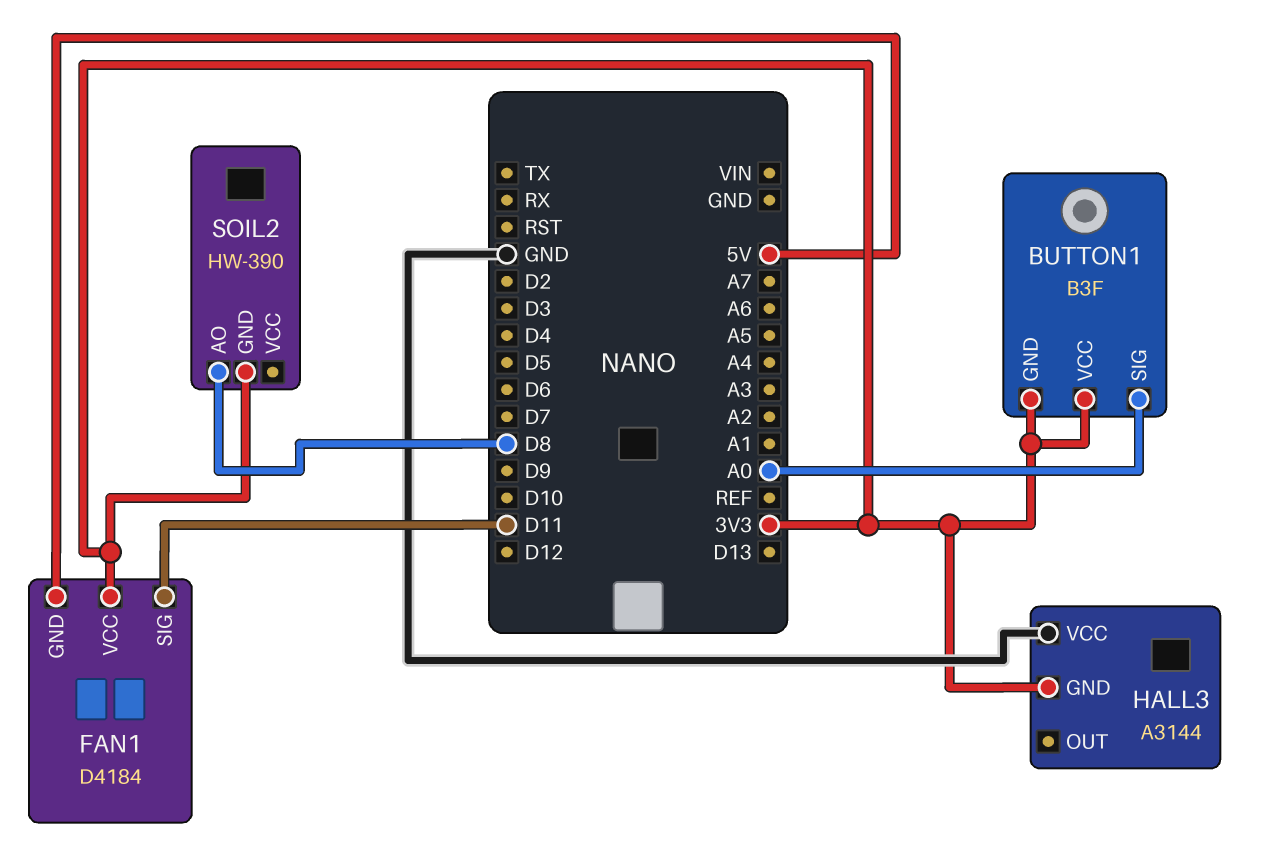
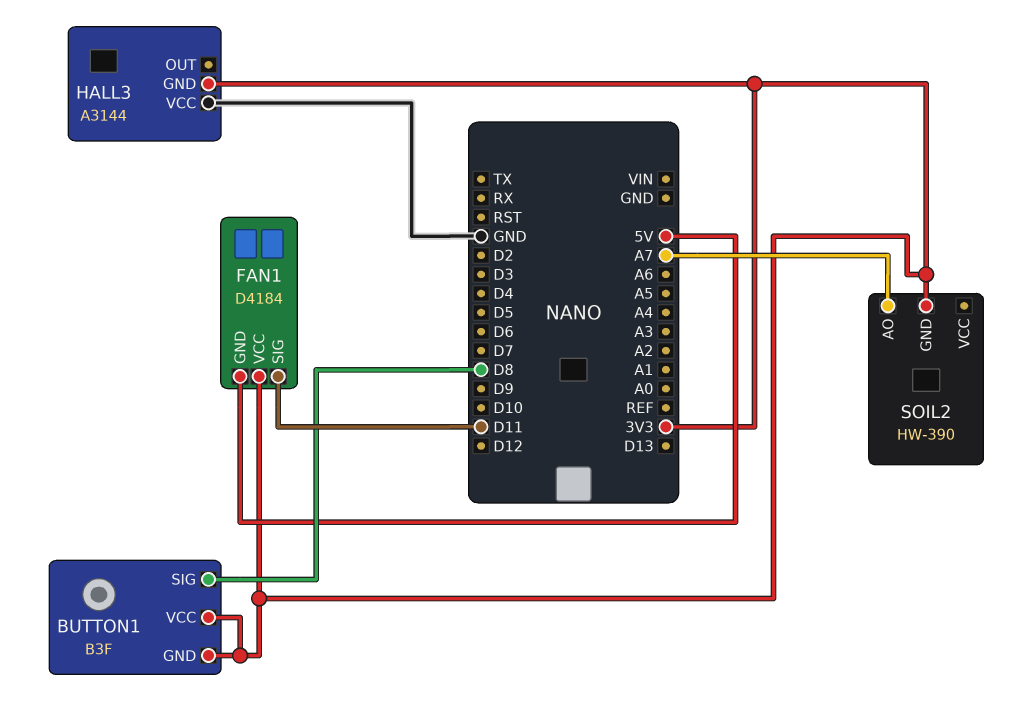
BUTTON1 pin SIG: A0 -> D8
SOIL2 pin AO: D8 -> A7

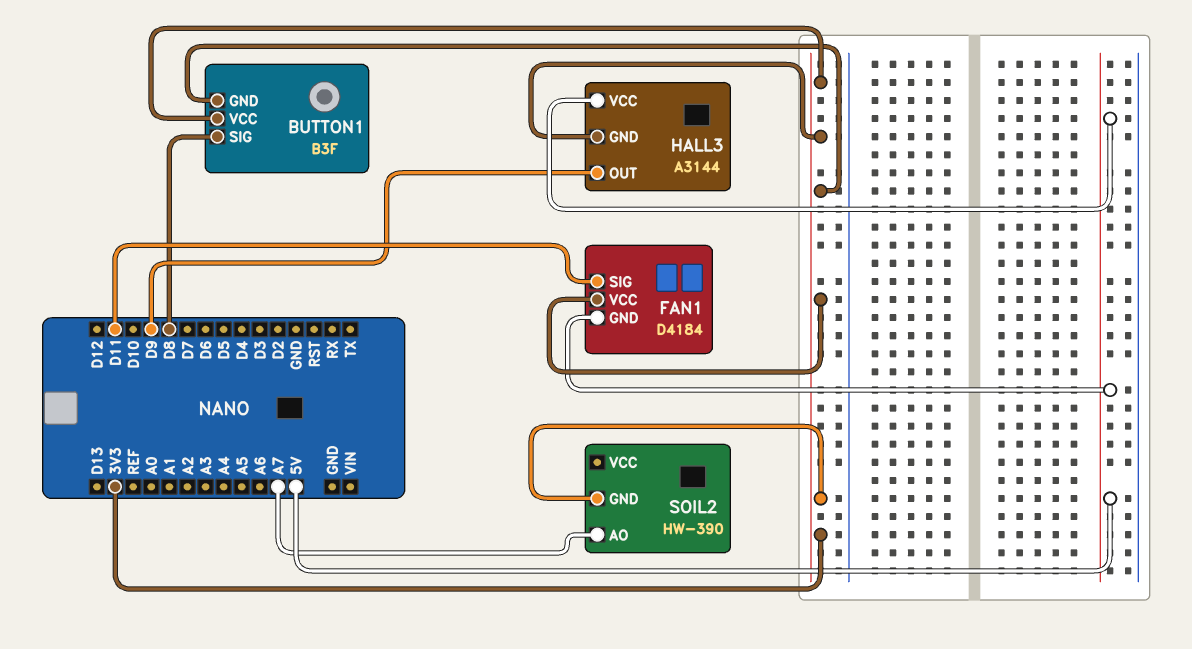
HALL3 pin OUT: none -> D9
HALL3 pin VCC: GND -> 5V

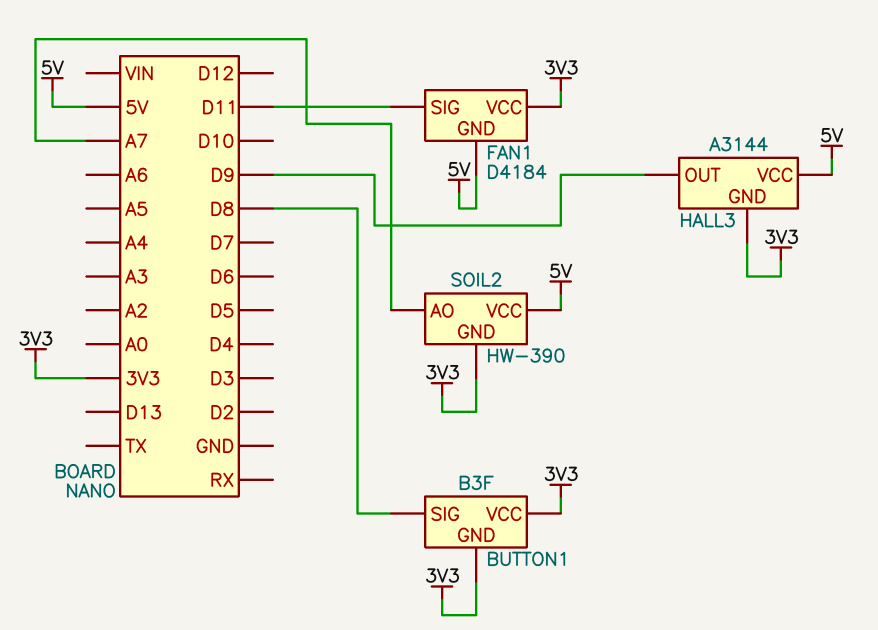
SOIL2 pin VCC: none -> 5V

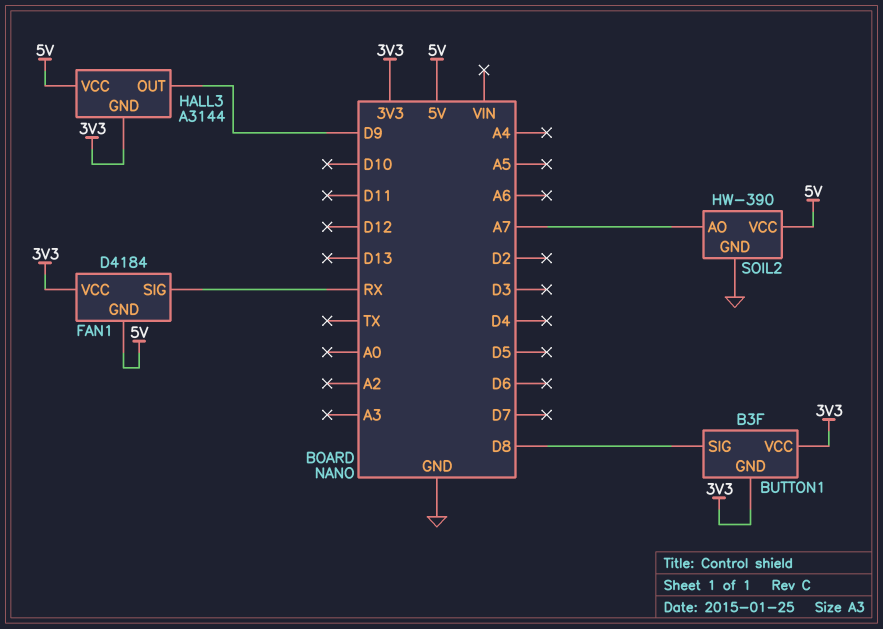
FAN1 pin SIG: D11 -> RX
SOIL2 pin GND: 3V3 -> GND

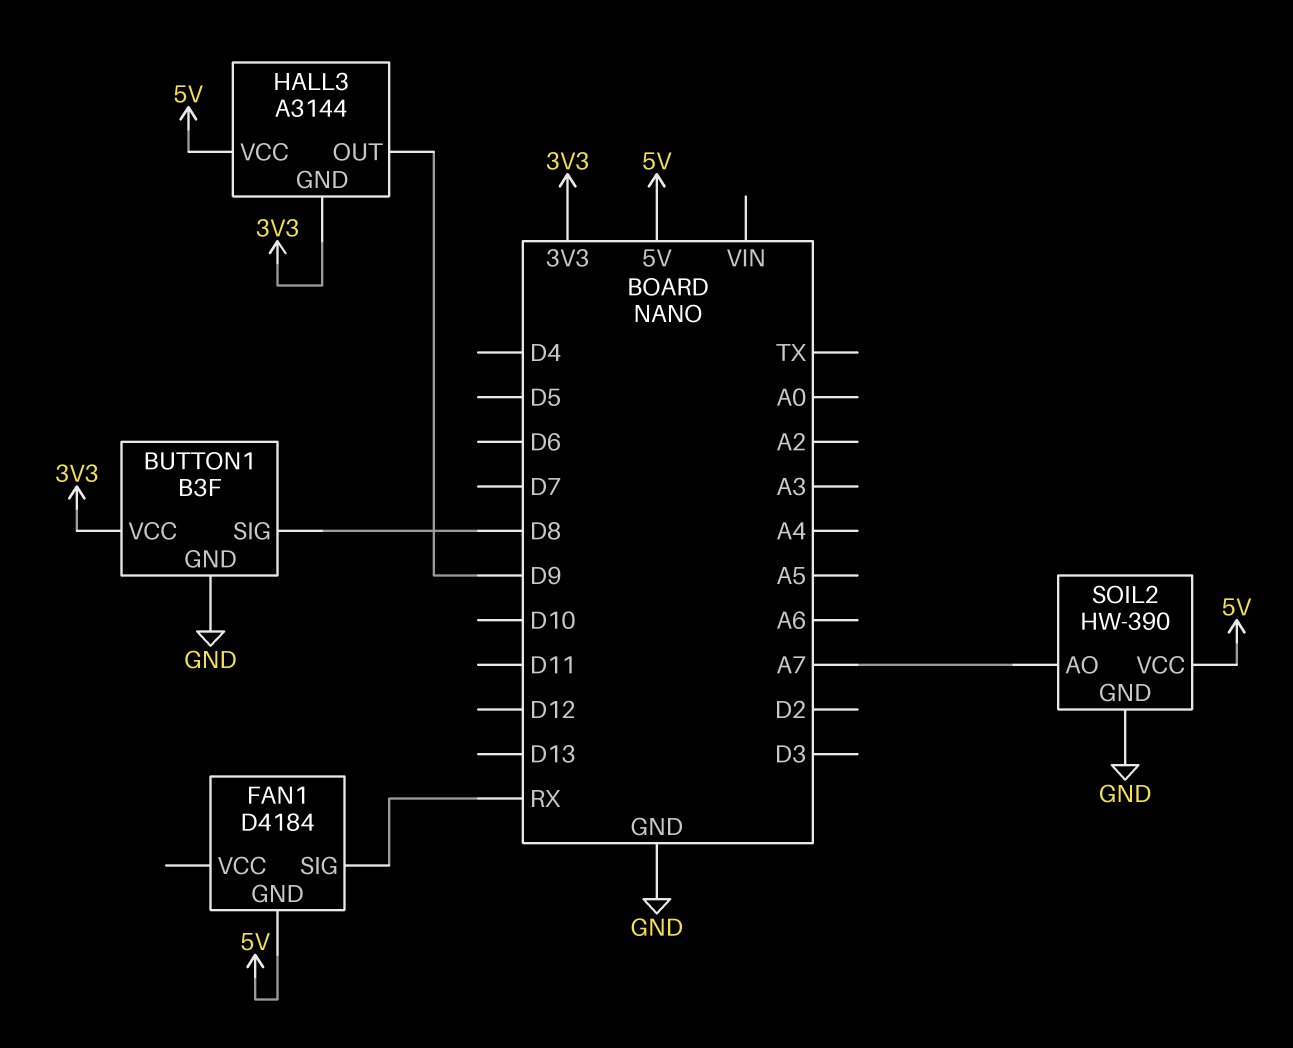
BUTTON1 pin GND: 3V3 -> GND
FAN1 pin VCC: 3V3 -> none

